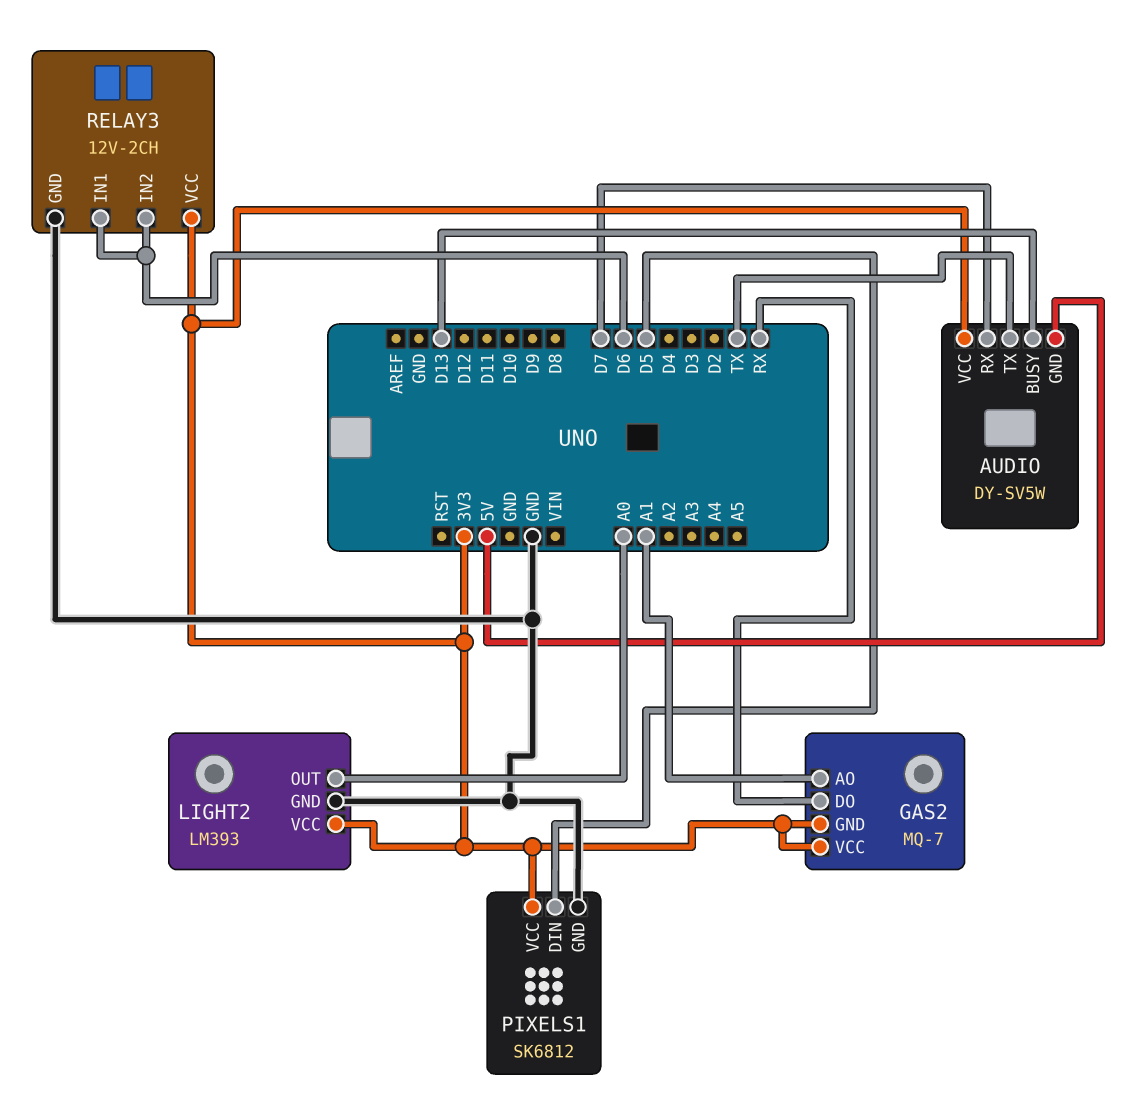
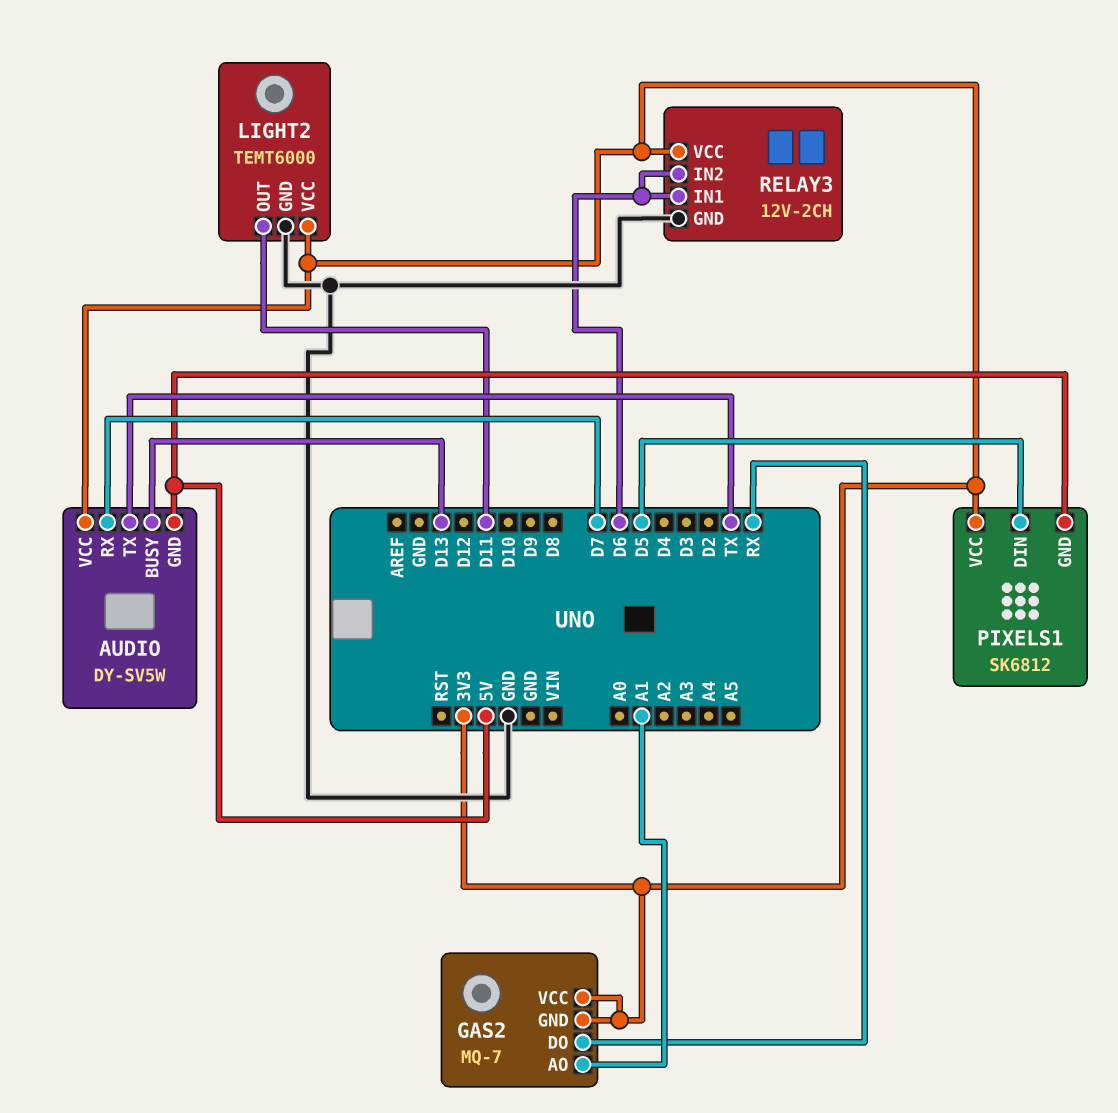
LIGHT2: LM393 -> TEMT6000
LIGHT2 pin OUT: A0 -> D11
PIXELS1 pin GND: GND -> 5V

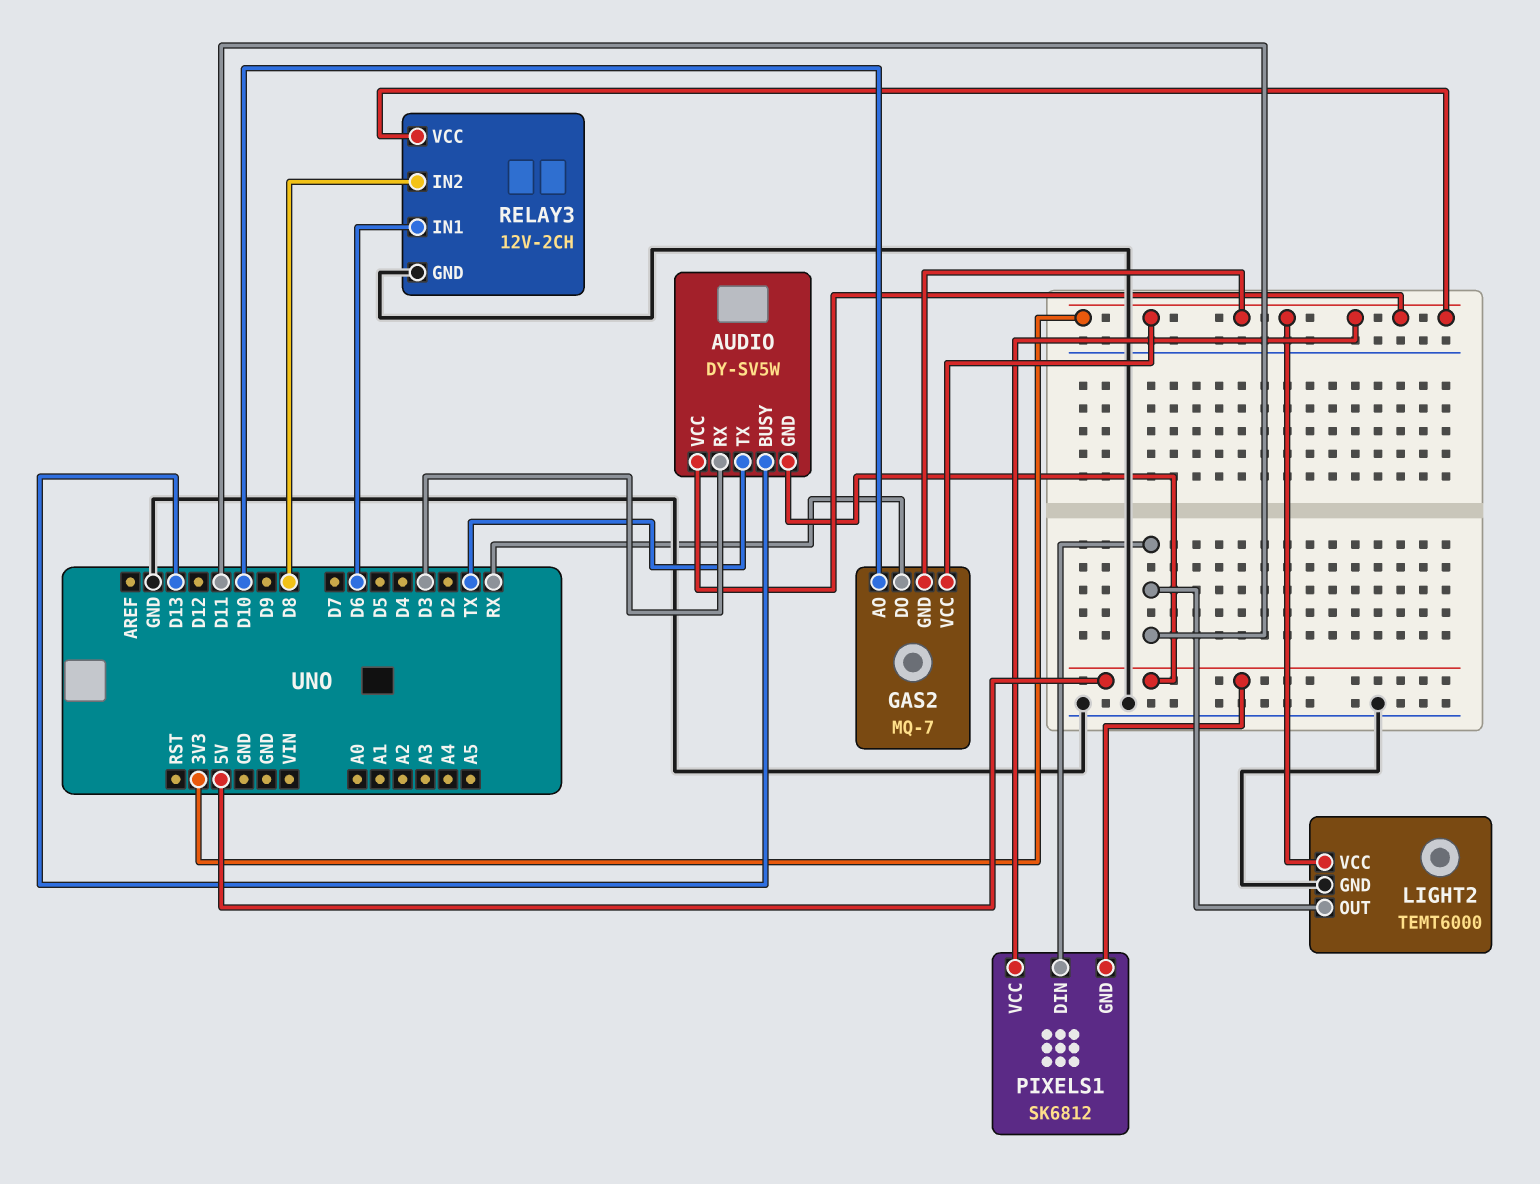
AUDIO pin RX: D7 -> D3
GAS2 pin AO: A1 -> D10
PIXELS1 pin DIN: D5 -> D11
RELAY3 pin IN2: D6 -> D8

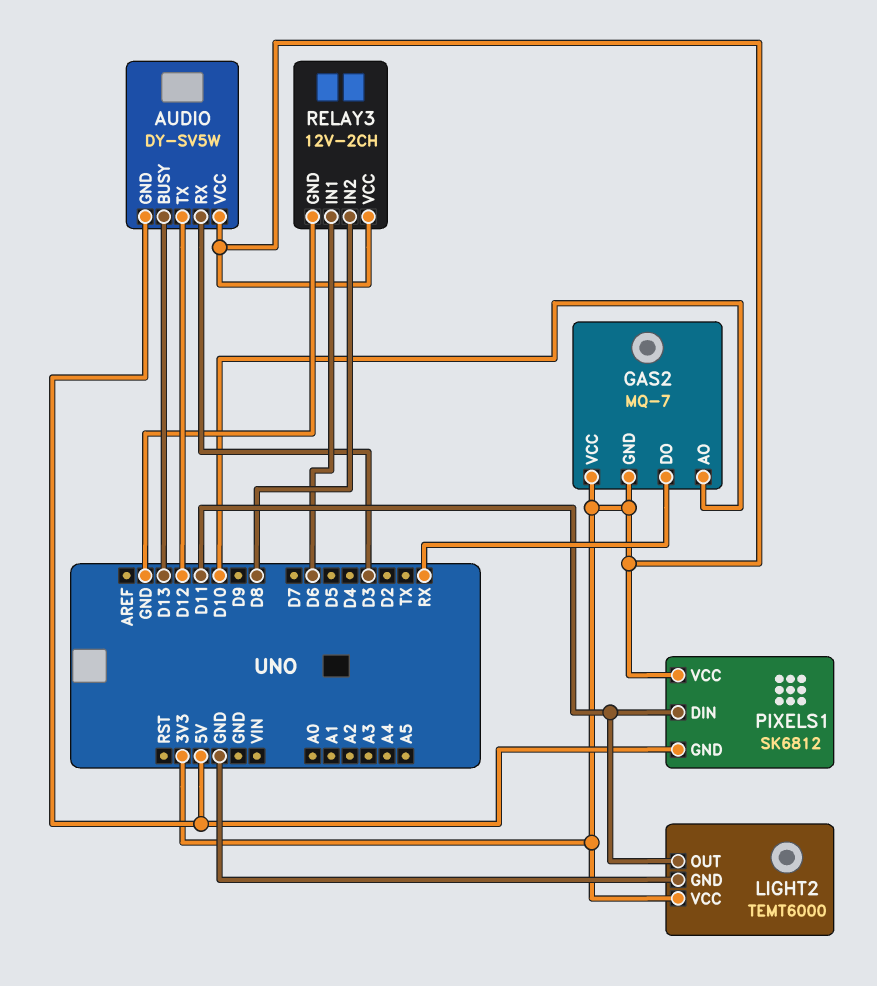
AUDIO pin TX: TX -> D12

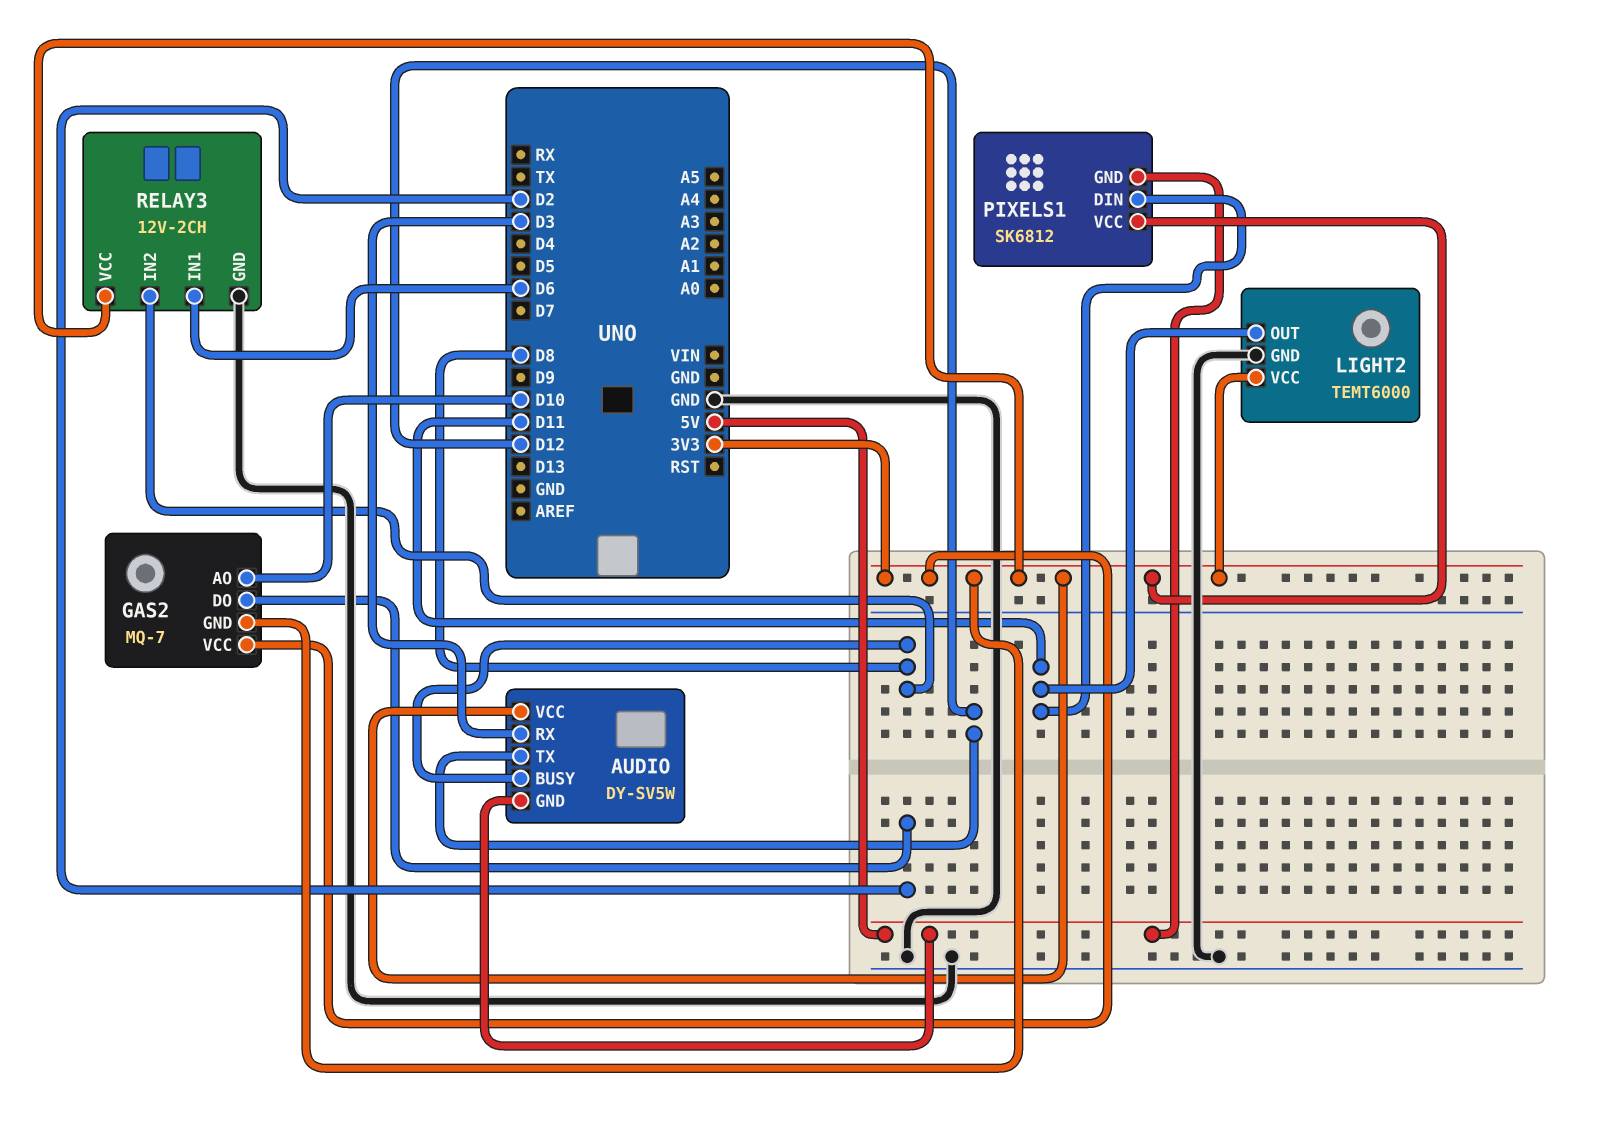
AUDIO pin BUSY: D13 -> D8
GAS2 pin DO: RX -> D2

